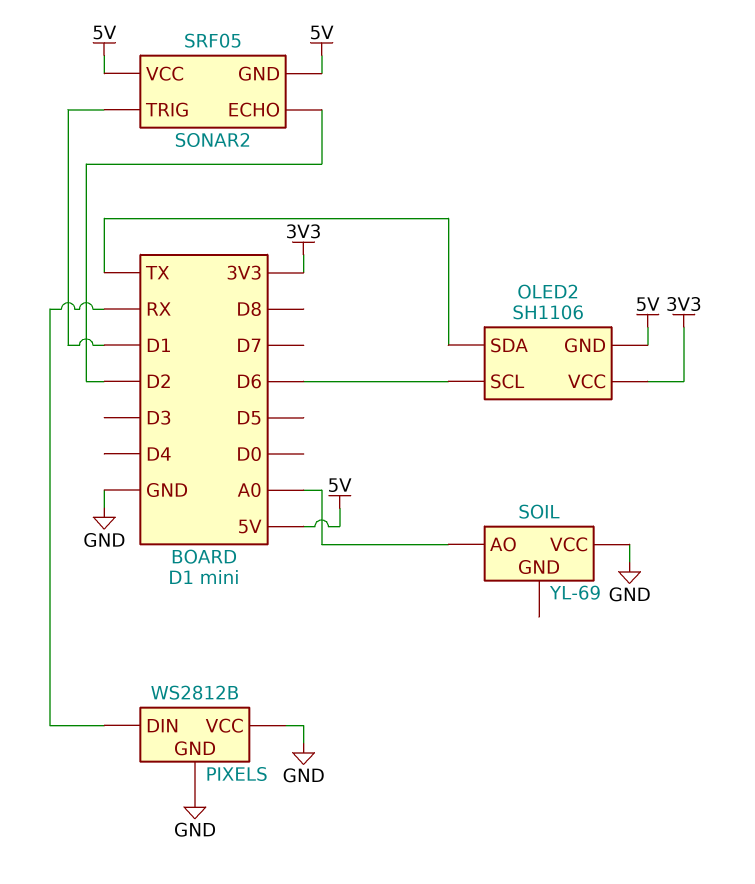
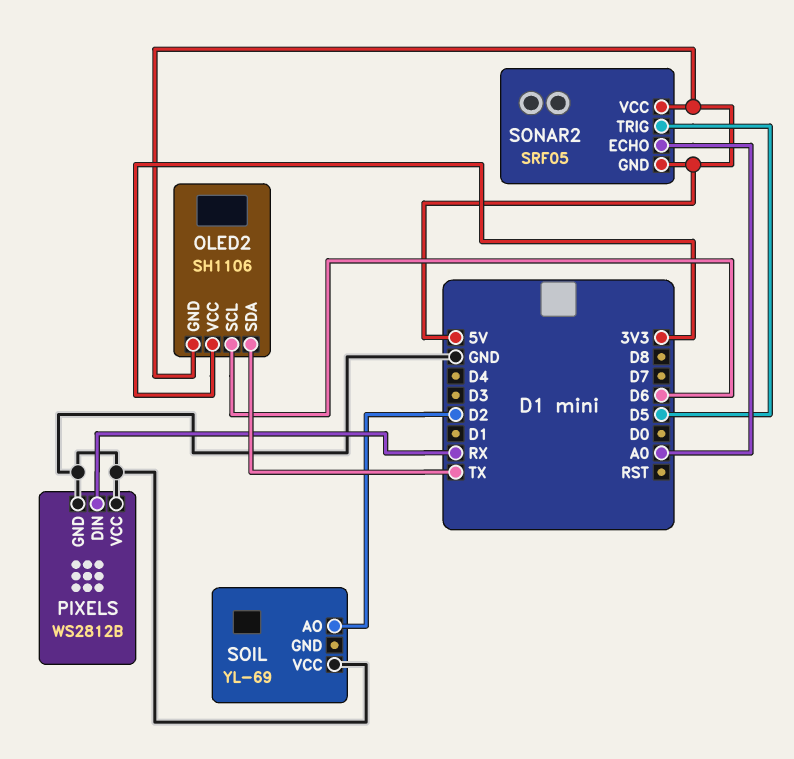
SOIL pin AO: A0 -> D2
SONAR2 pin ECHO: D2 -> A0
SONAR2 pin TRIG: D1 -> D5

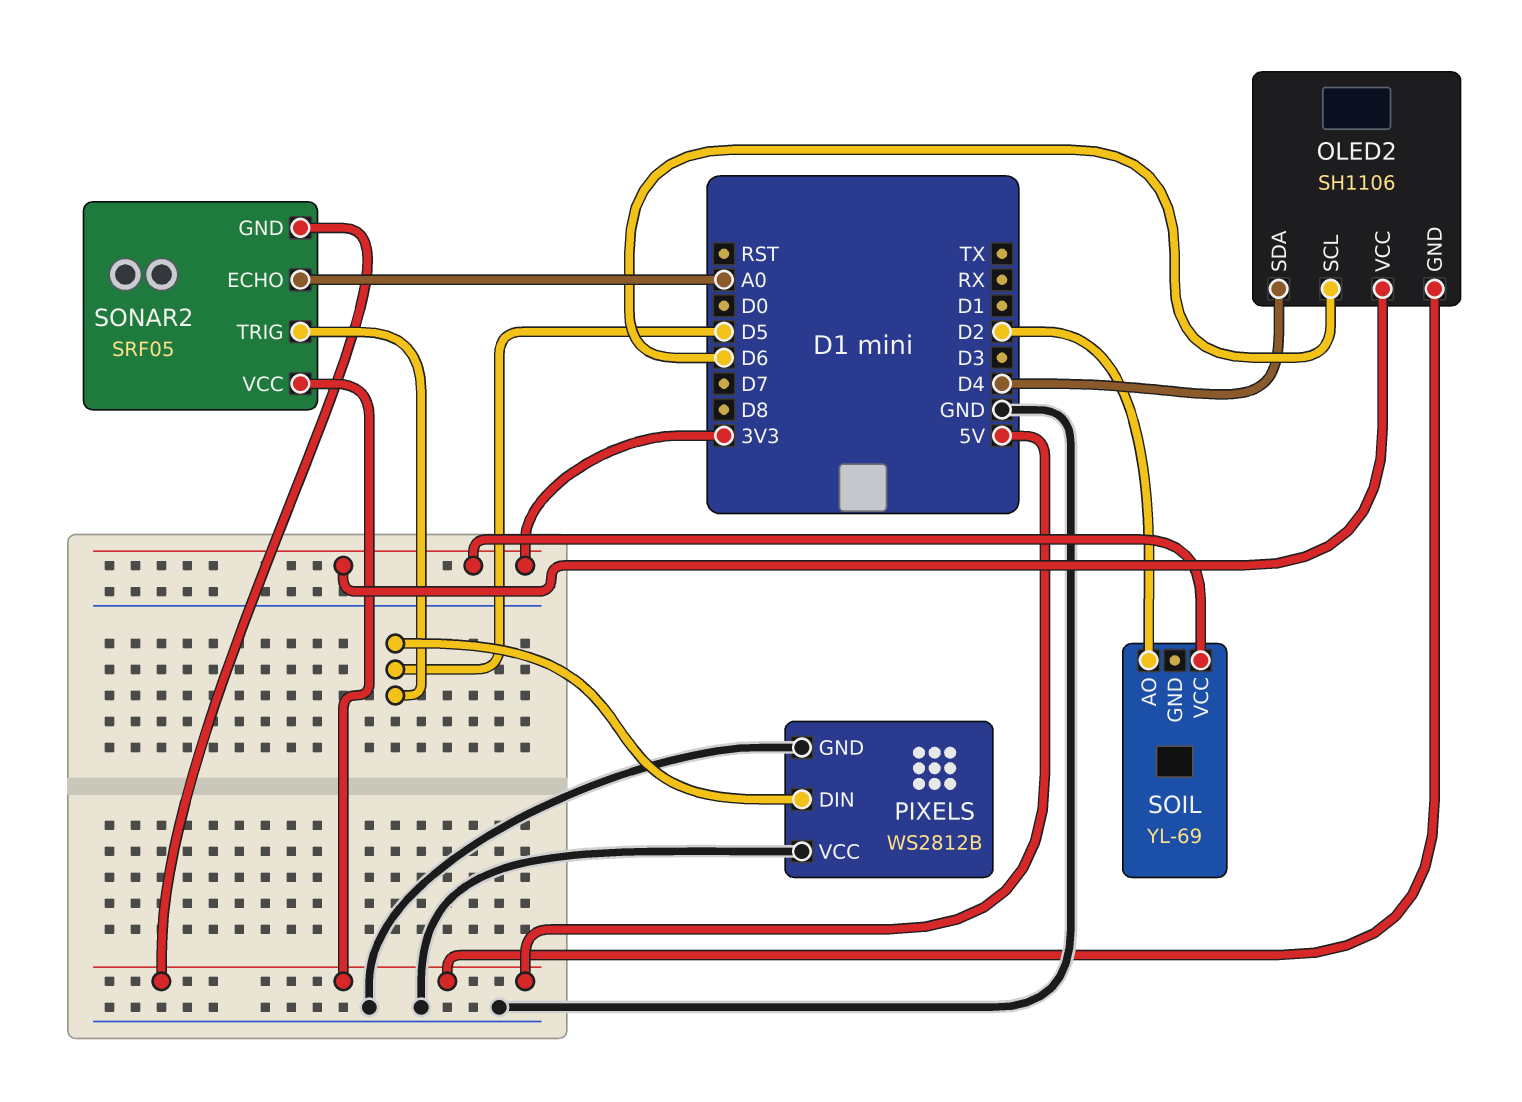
OLED2 pin SDA: TX -> D4
PIXELS pin DIN: RX -> D5
SOIL pin VCC: GND -> 3V3

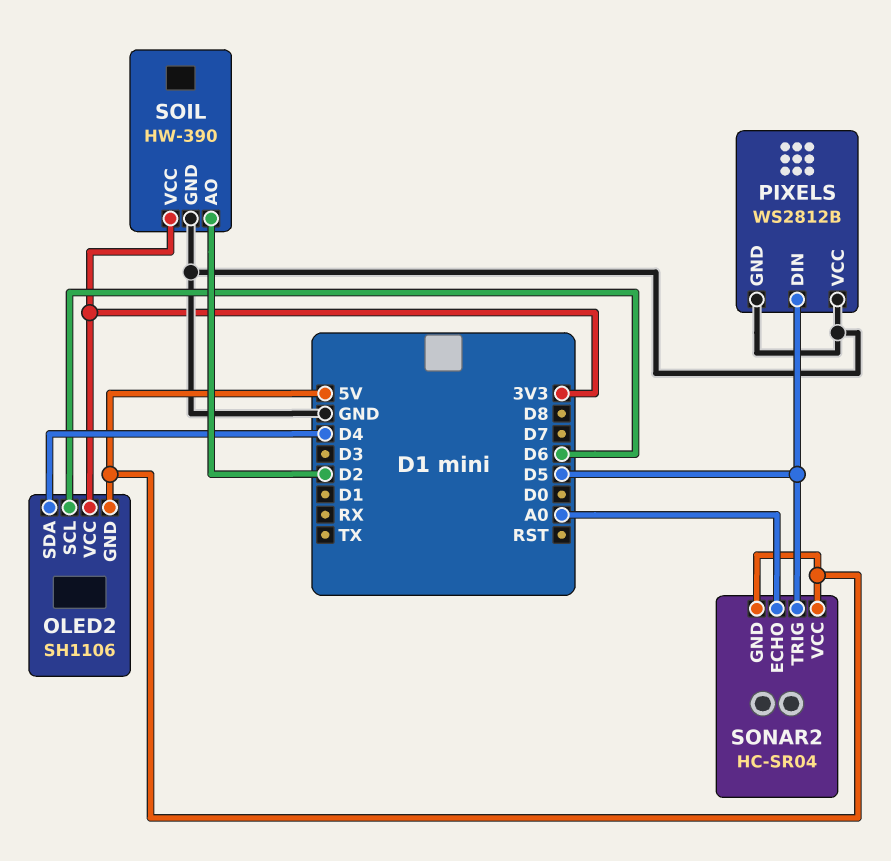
SOIL: YL-69 -> HW-390
SOIL pin GND: none -> GND
SONAR2: SRF05 -> HC-SR04

